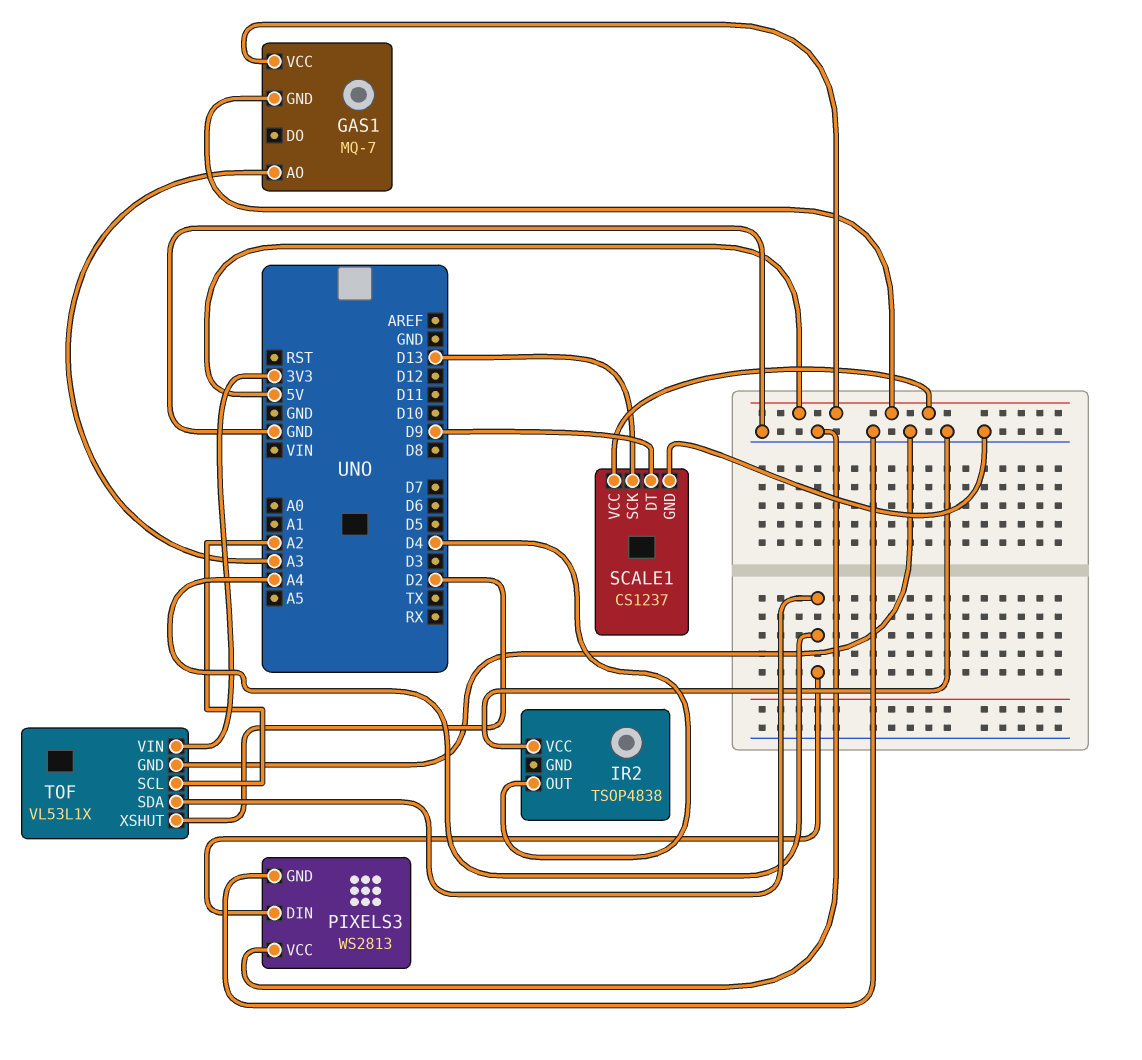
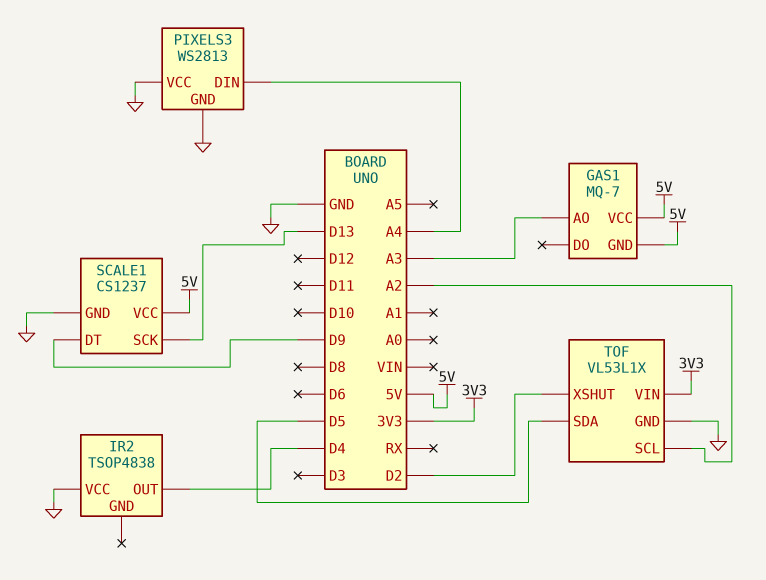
TOF pin SDA: A4 -> D5

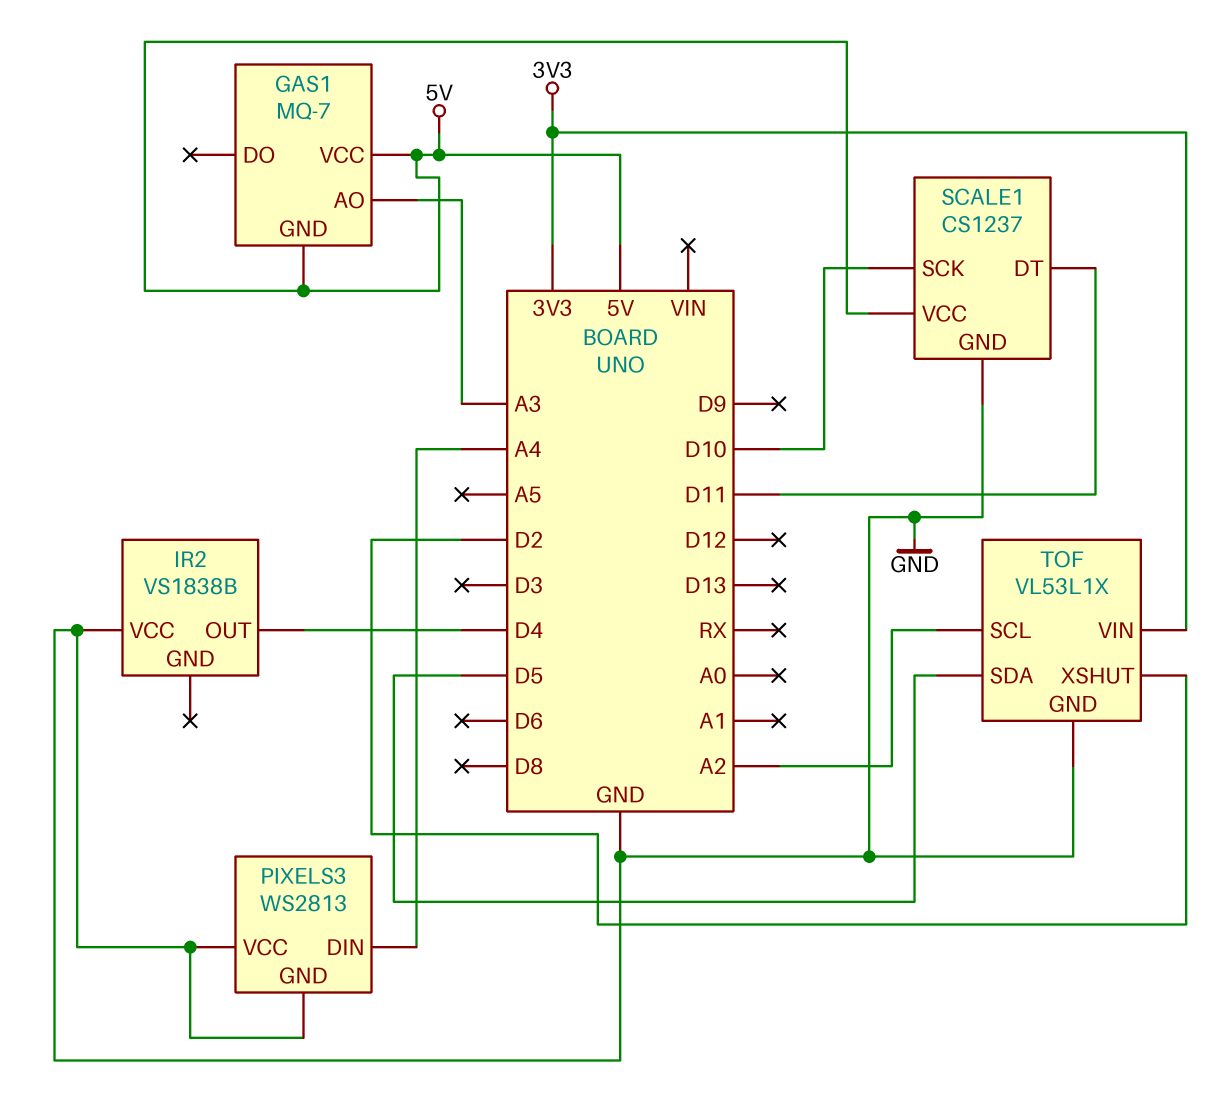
IR2: TSOP4838 -> VS1838B
SCALE1 pin DT: D9 -> D11
SCALE1 pin SCK: D13 -> D10

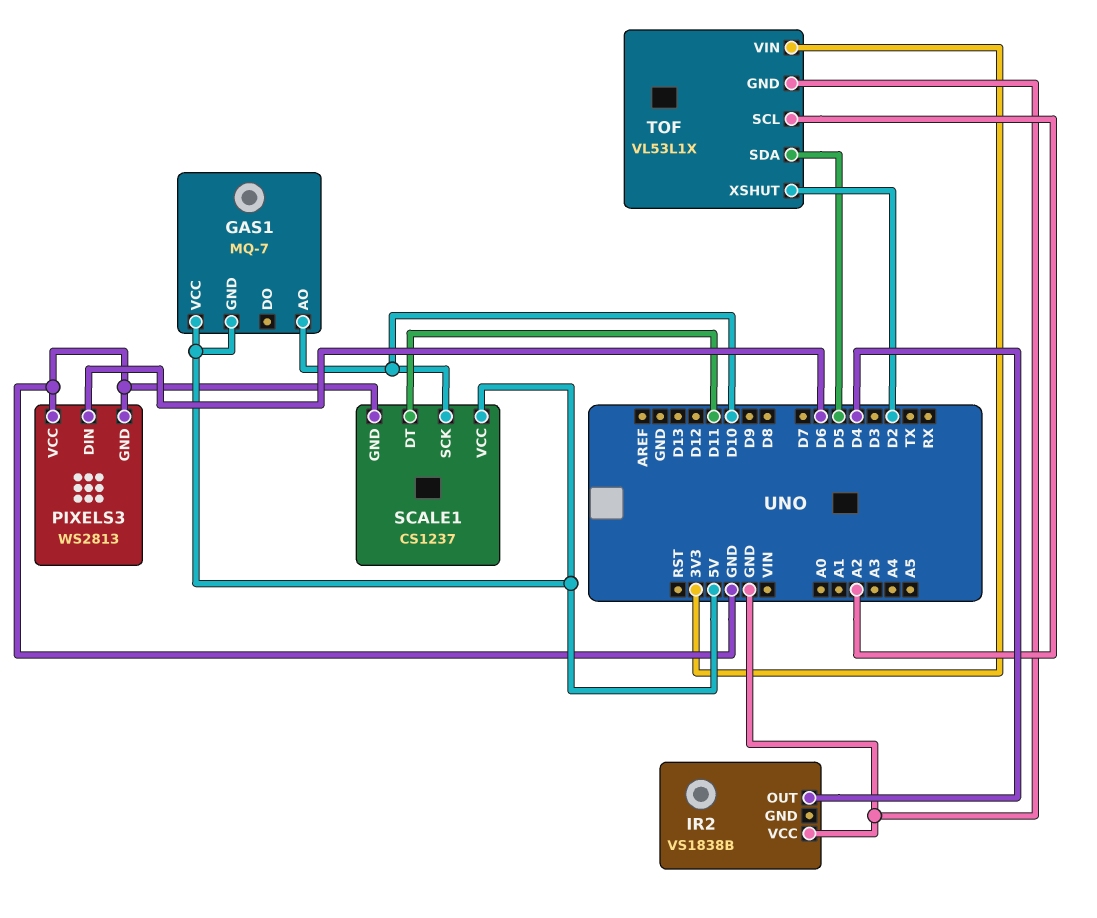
GAS1 pin AO: A3 -> D10
PIXELS3 pin DIN: A4 -> D6

